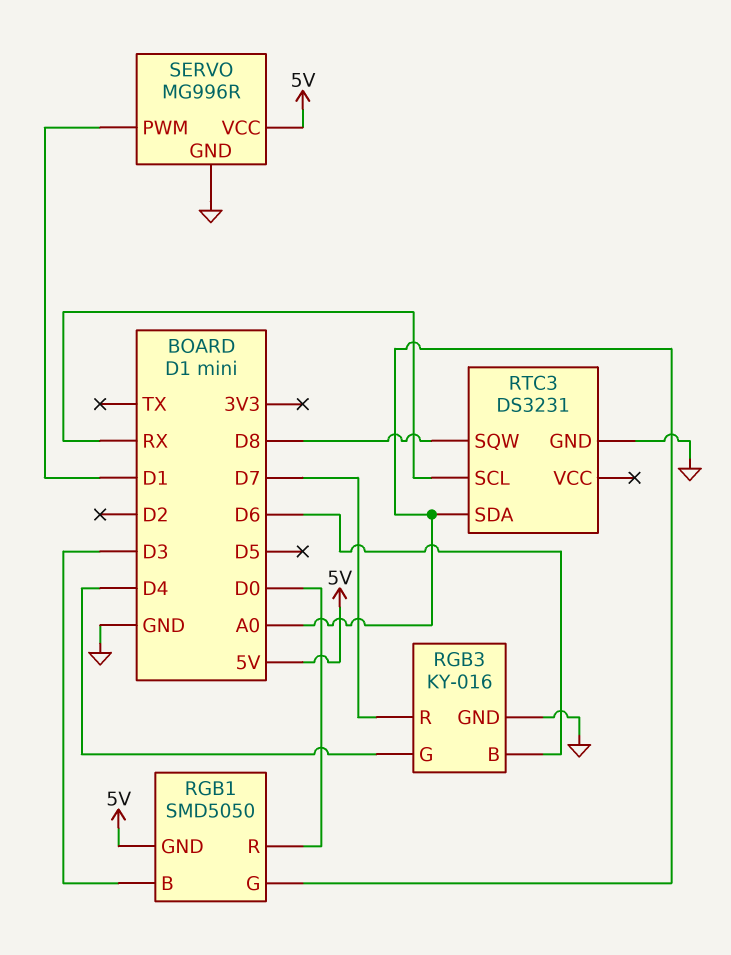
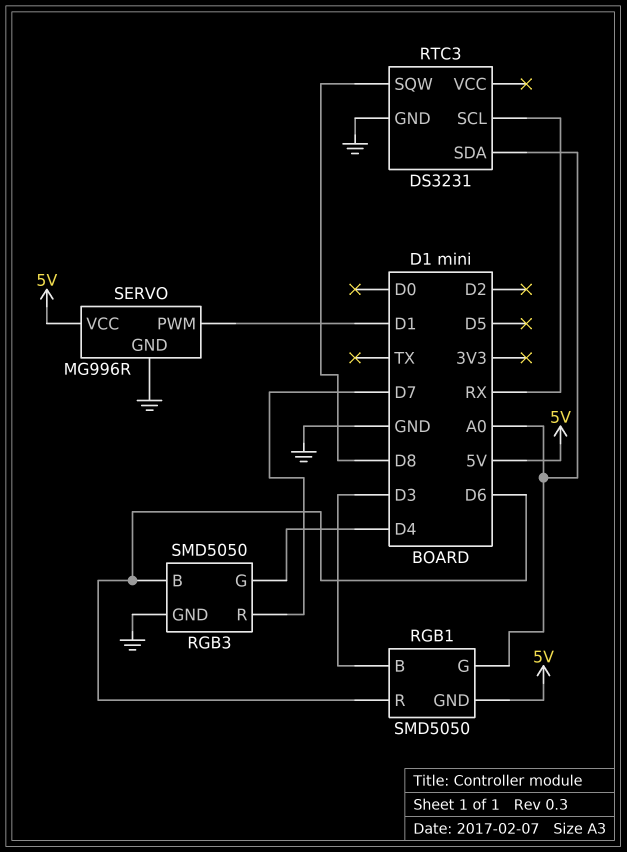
RGB1 pin R: D0 -> D6
RGB3: KY-016 -> SMD5050

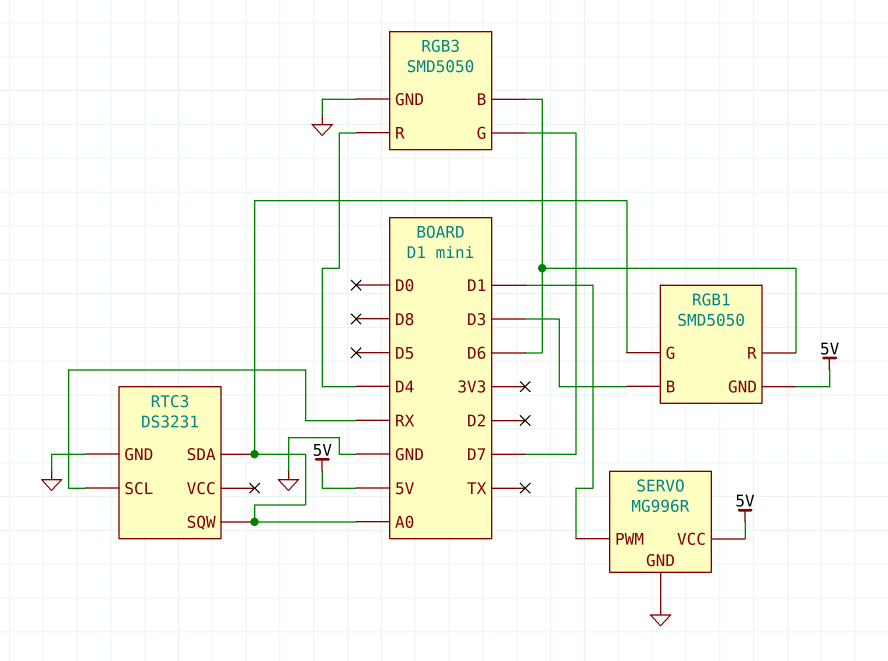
RGB3 pin G: D4 -> D7
RGB3 pin R: D7 -> D4
RTC3 pin SQW: D8 -> A0

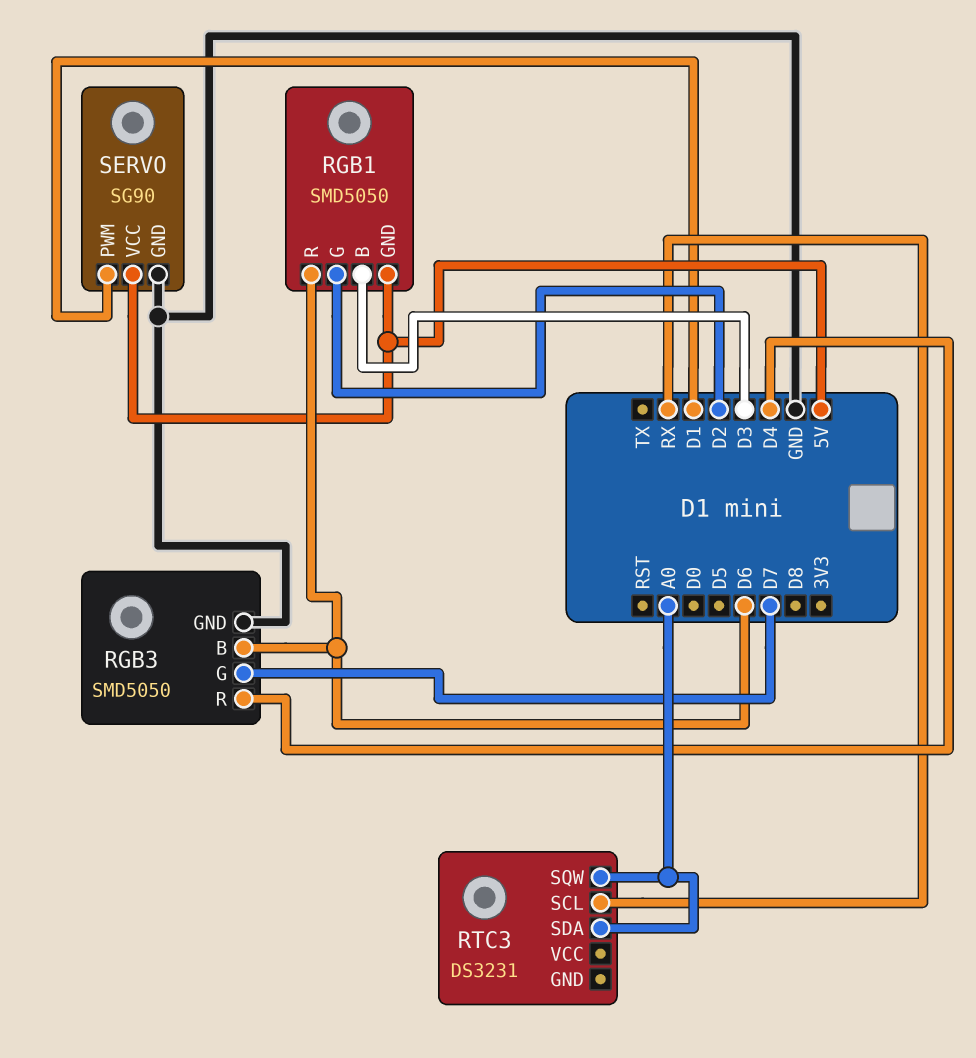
RGB1 pin G: A0 -> D2
RTC3 pin GND: GND -> none
SERVO: MG996R -> SG90

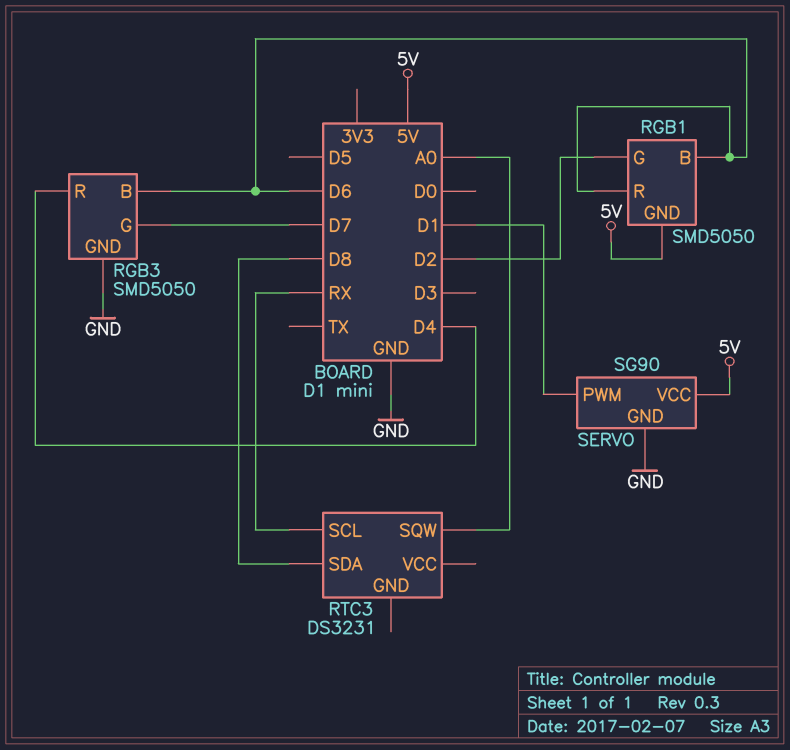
RGB1 pin B: D3 -> D6
RTC3 pin SDA: A0 -> D8

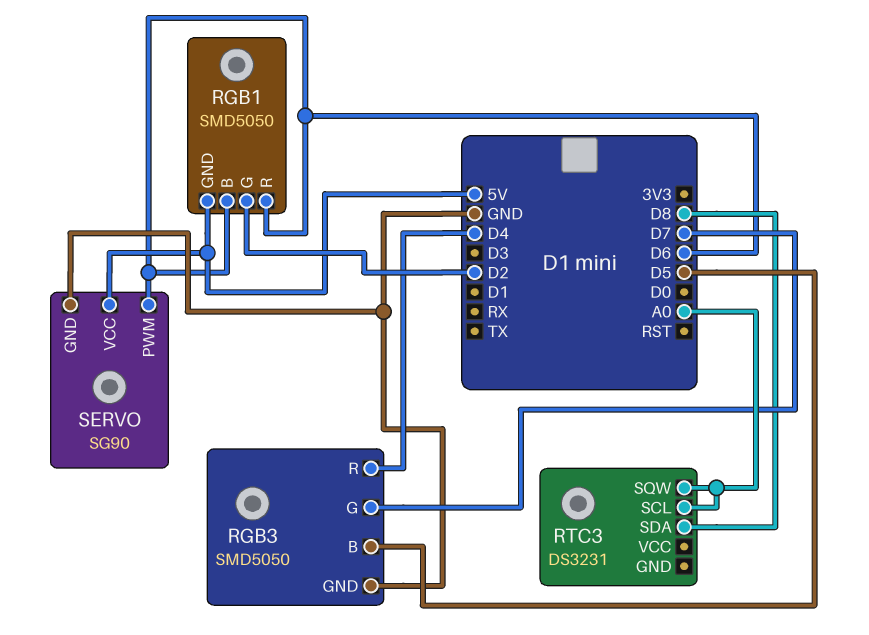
RGB3 pin B: D6 -> D5
RTC3 pin SCL: RX -> A0
SERVO pin PWM: D1 -> D6

